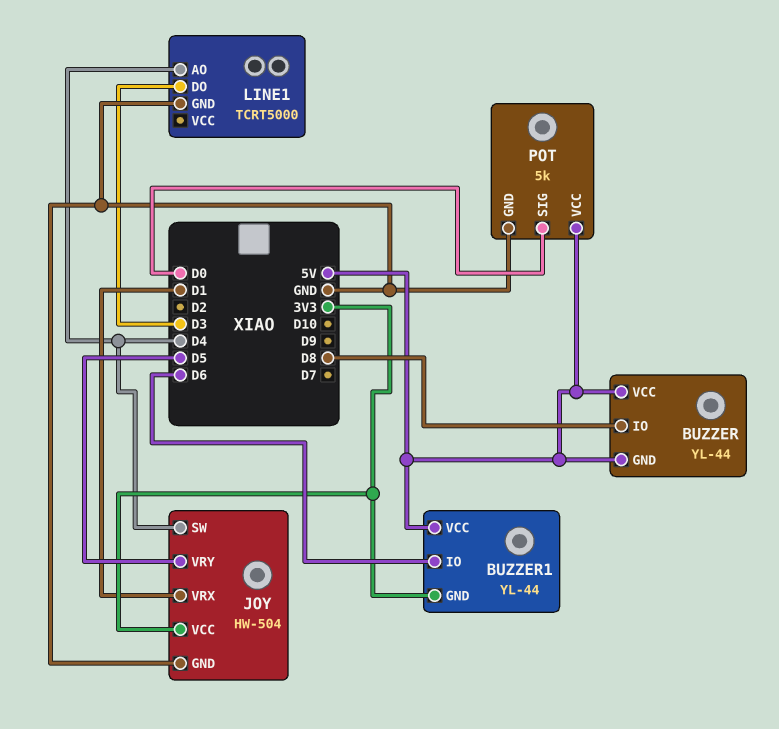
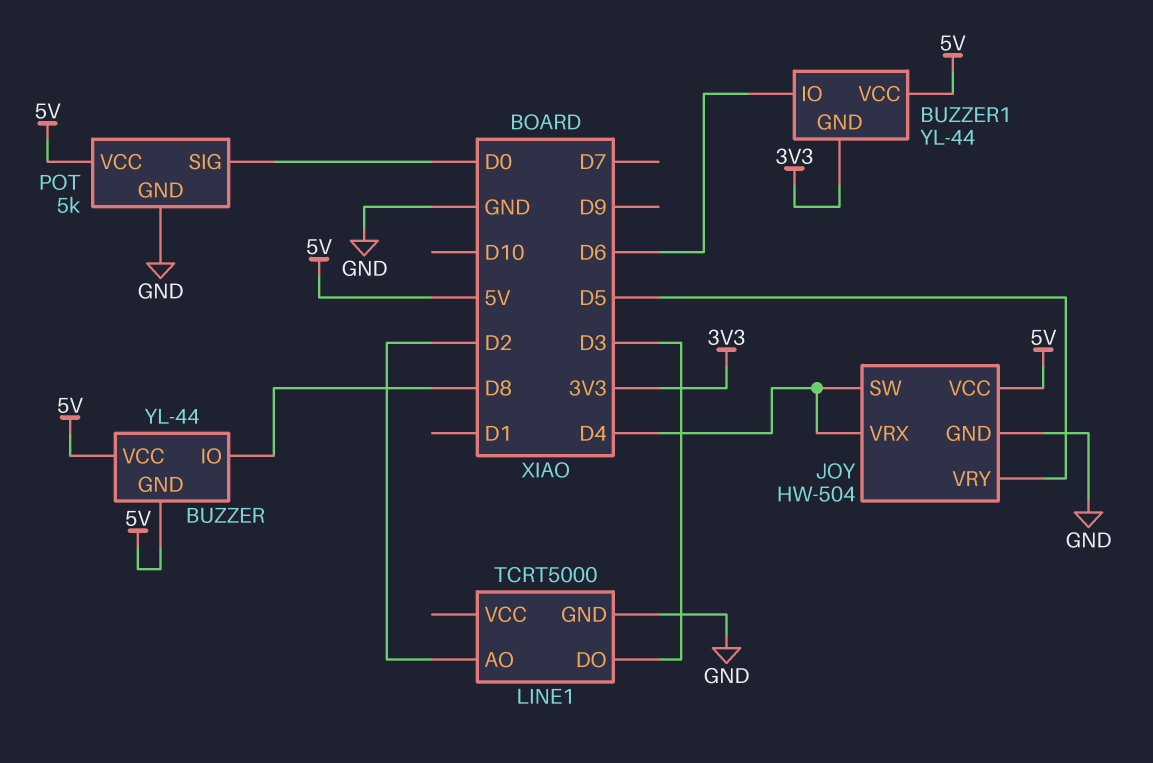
JOY pin VCC: 3V3 -> 5V
JOY pin VRX: D1 -> D4
LINE1 pin AO: D4 -> D2

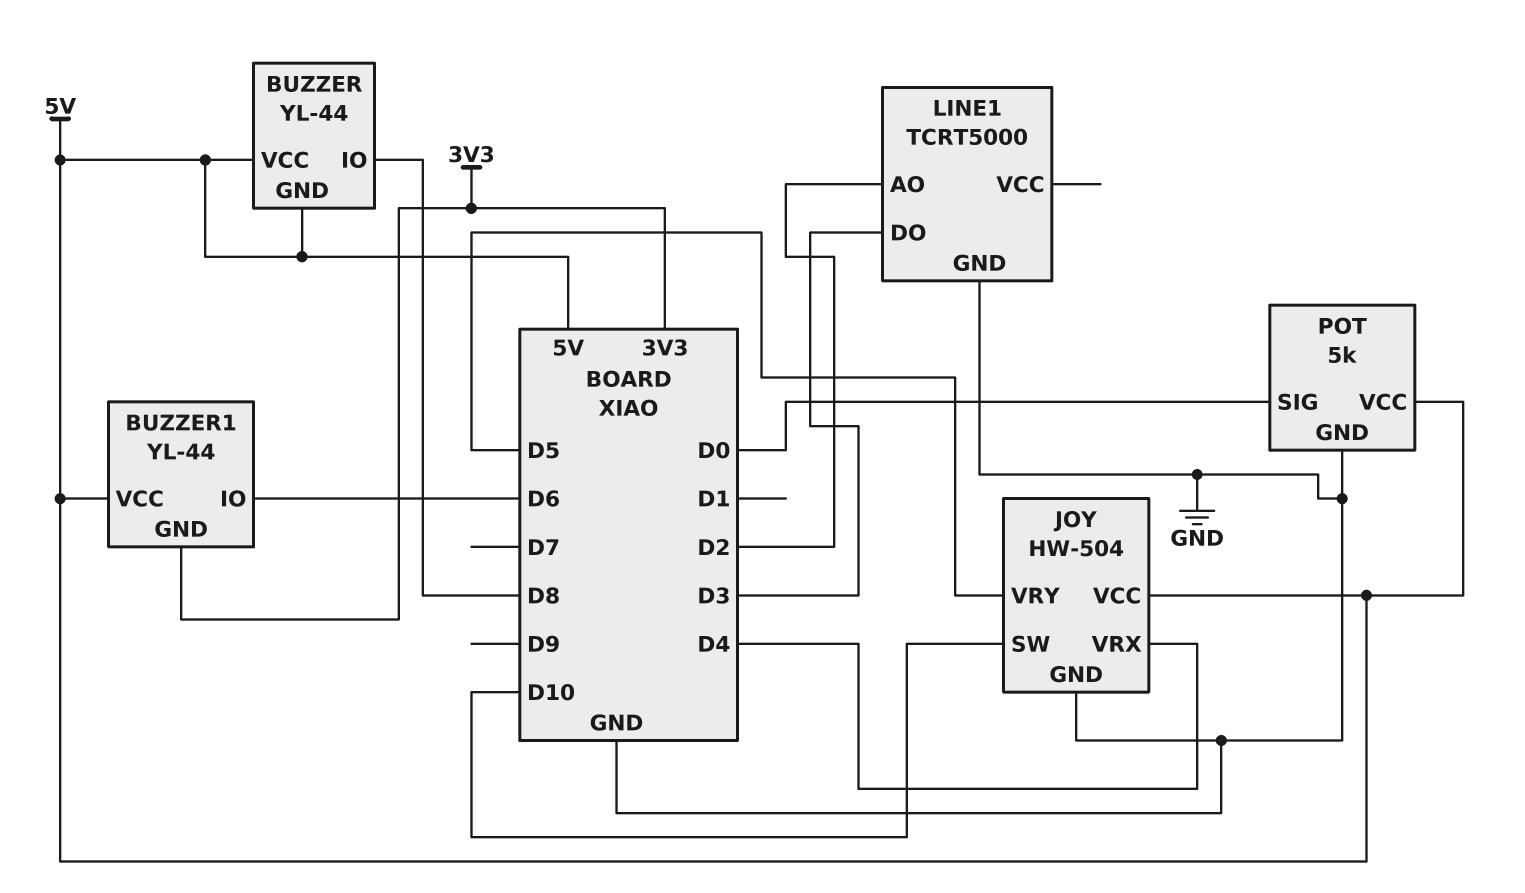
JOY pin SW: D4 -> D10

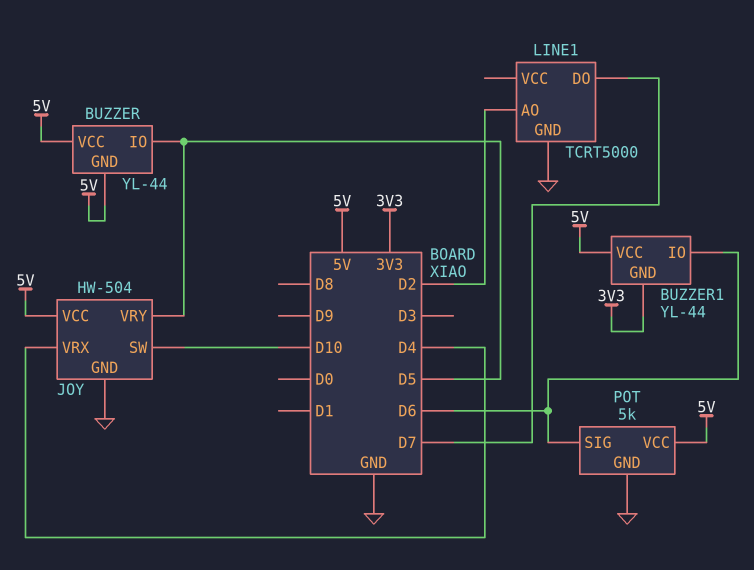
BUZZER pin IO: D8 -> D5
LINE1 pin DO: D3 -> D7
POT pin SIG: D0 -> D6

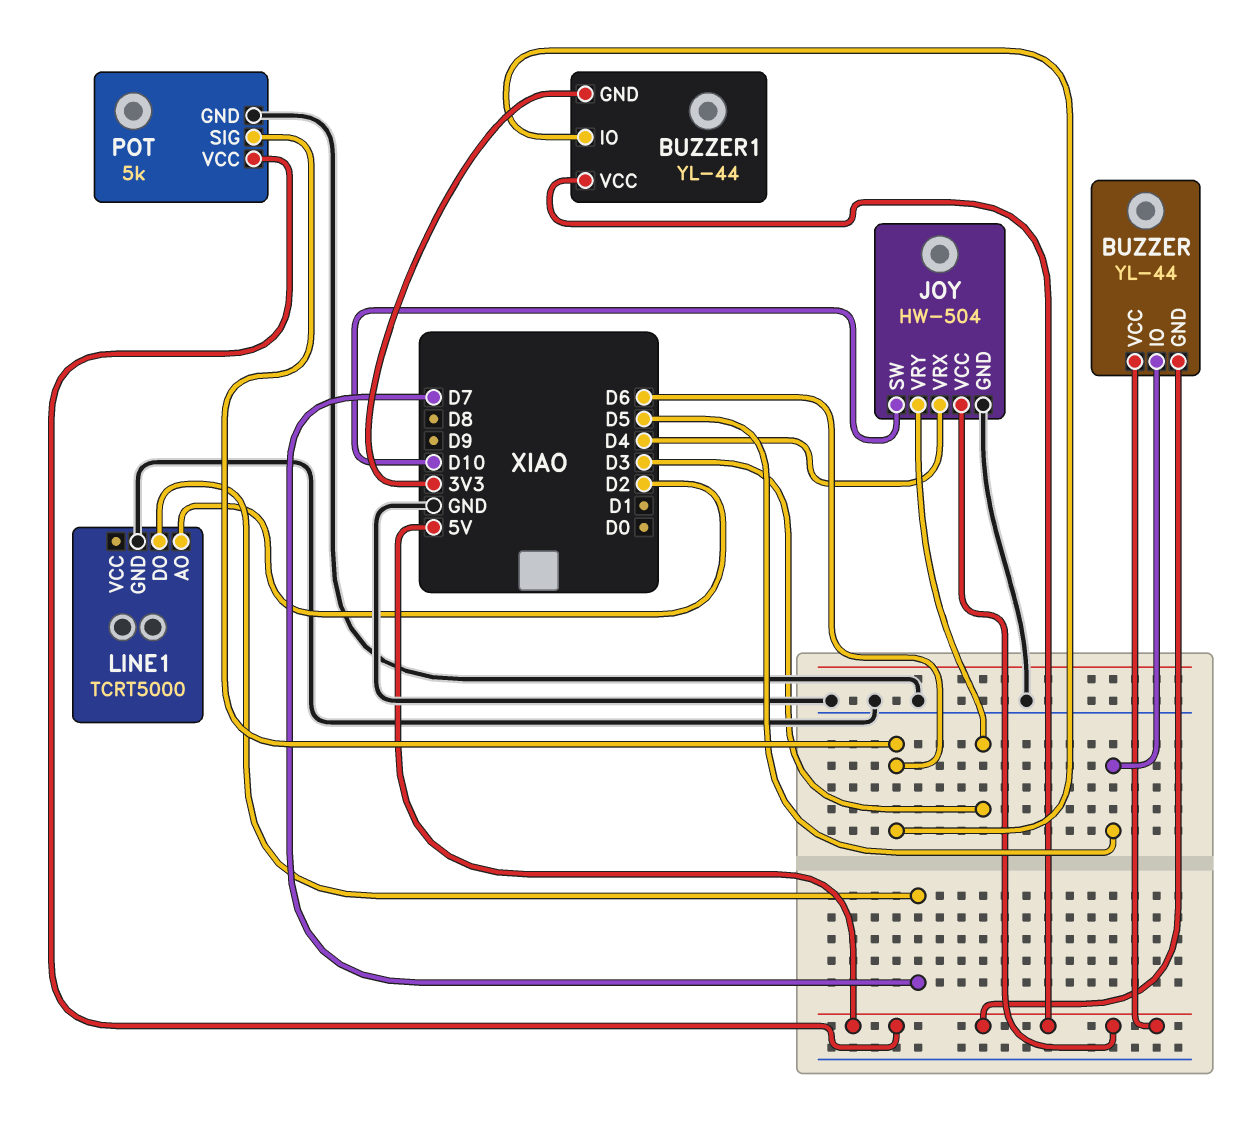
JOY pin VRY: D5 -> D3

